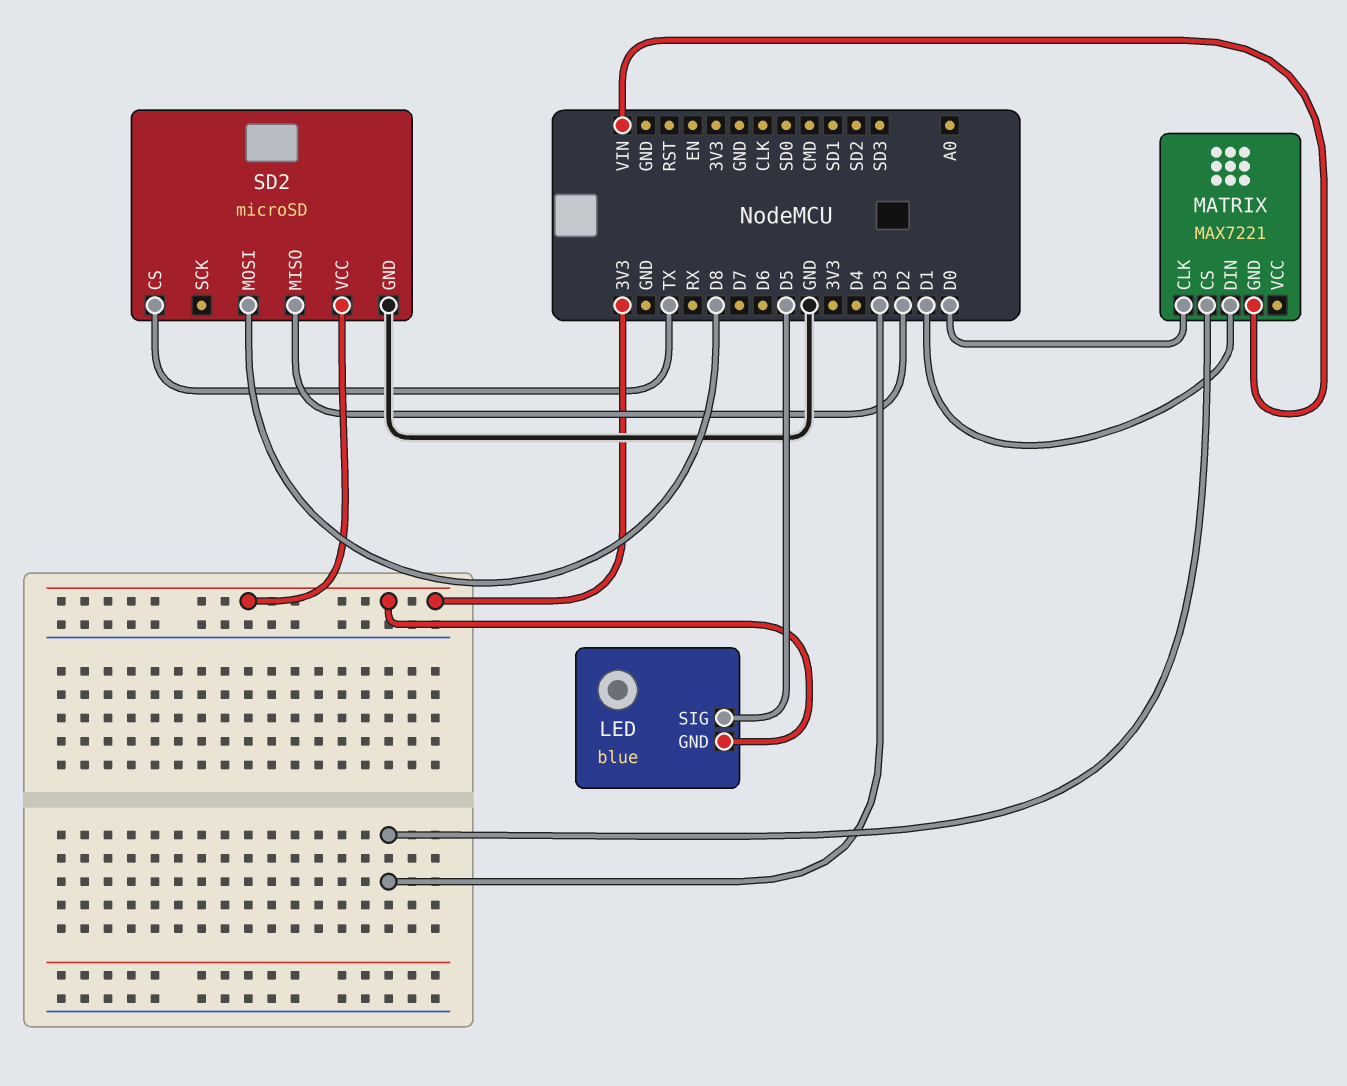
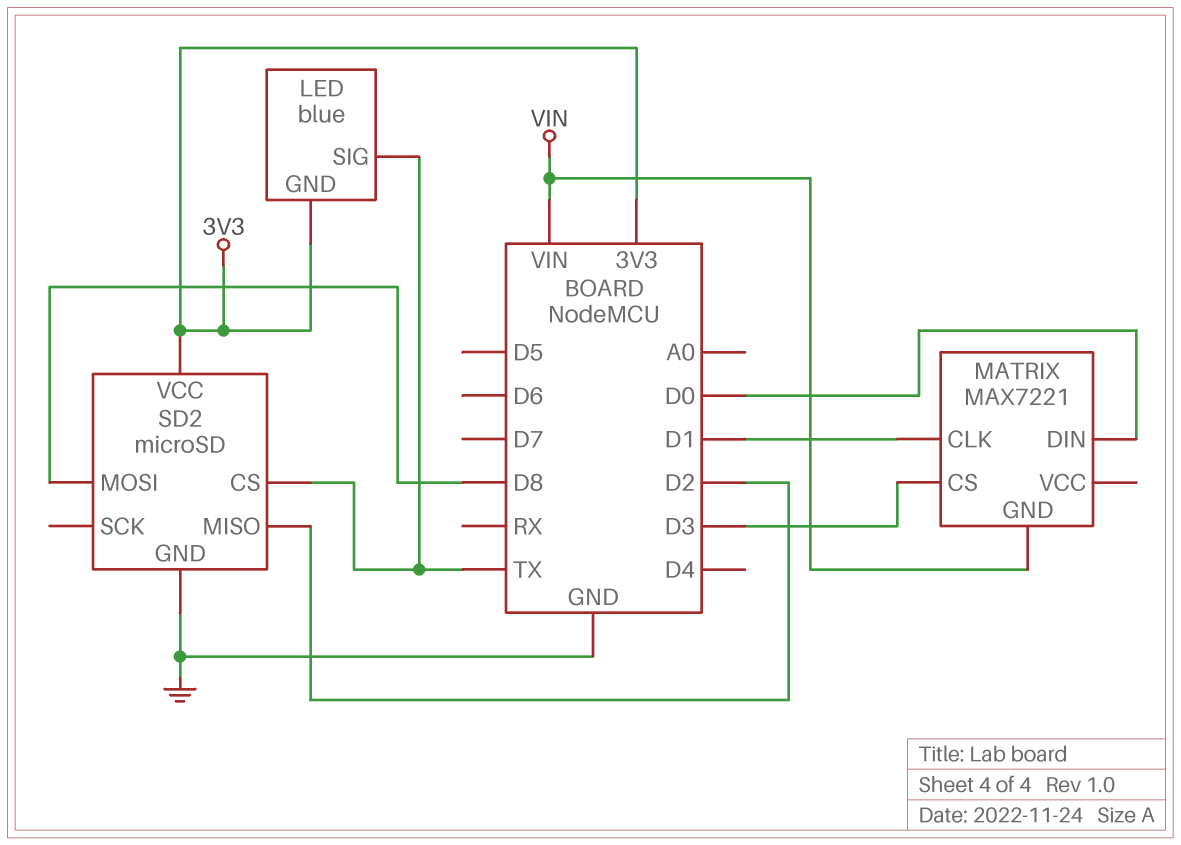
LED pin SIG: D5 -> TX
MATRIX pin CLK: D0 -> D1
MATRIX pin DIN: D1 -> D0

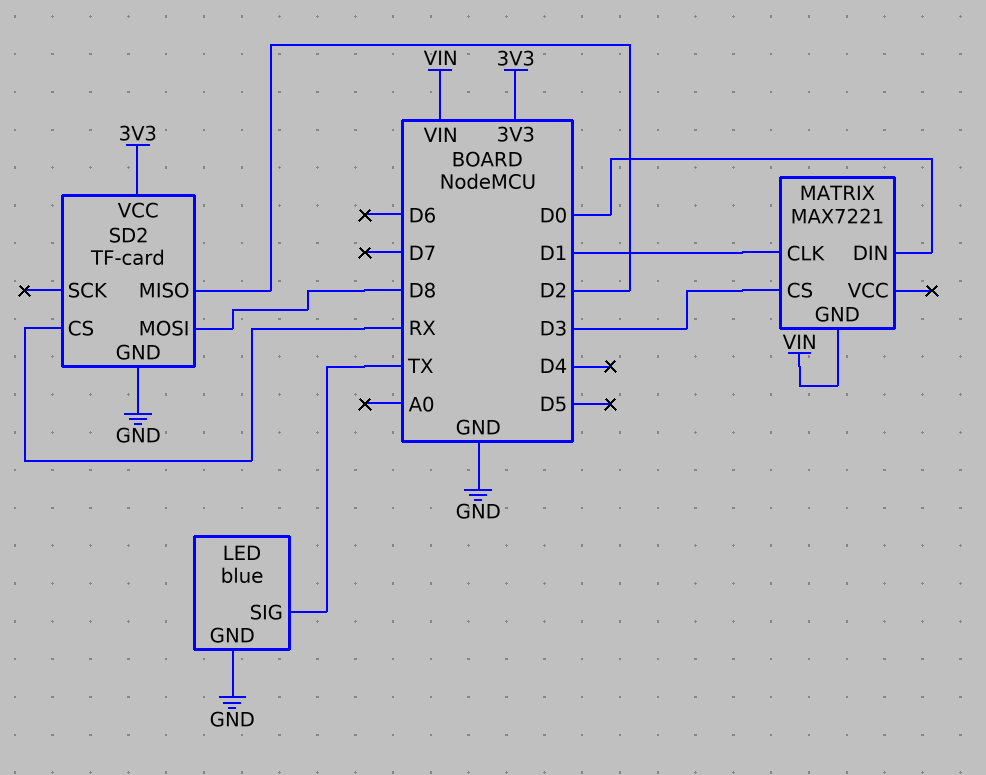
LED pin GND: 3V3 -> GND
SD2: microSD -> TF-card
SD2 pin CS: TX -> RX

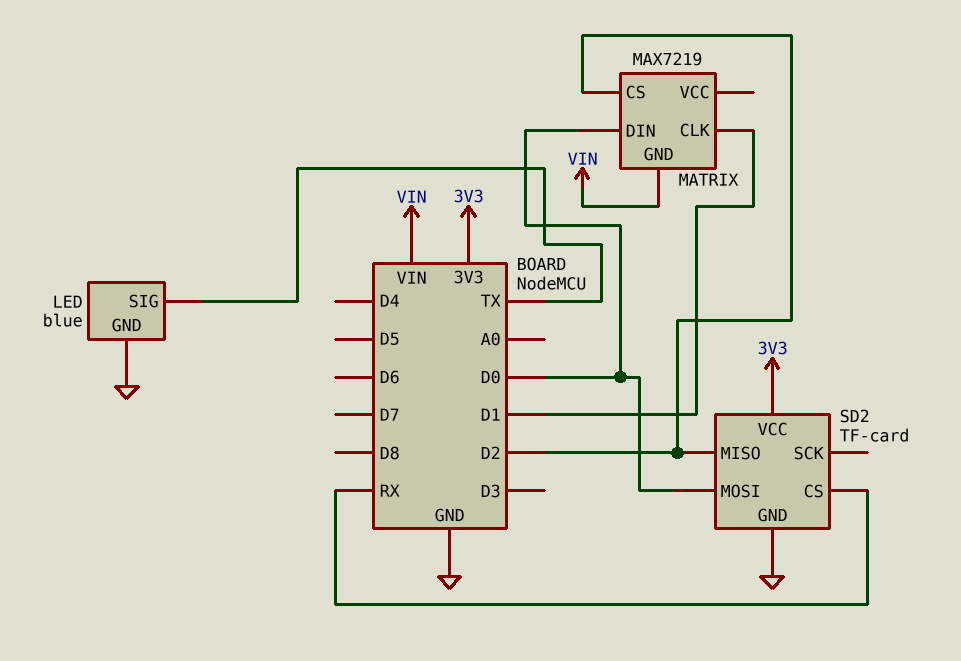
MATRIX: MAX7221 -> MAX7219
MATRIX pin CS: D3 -> D2
SD2 pin MOSI: D8 -> D0

